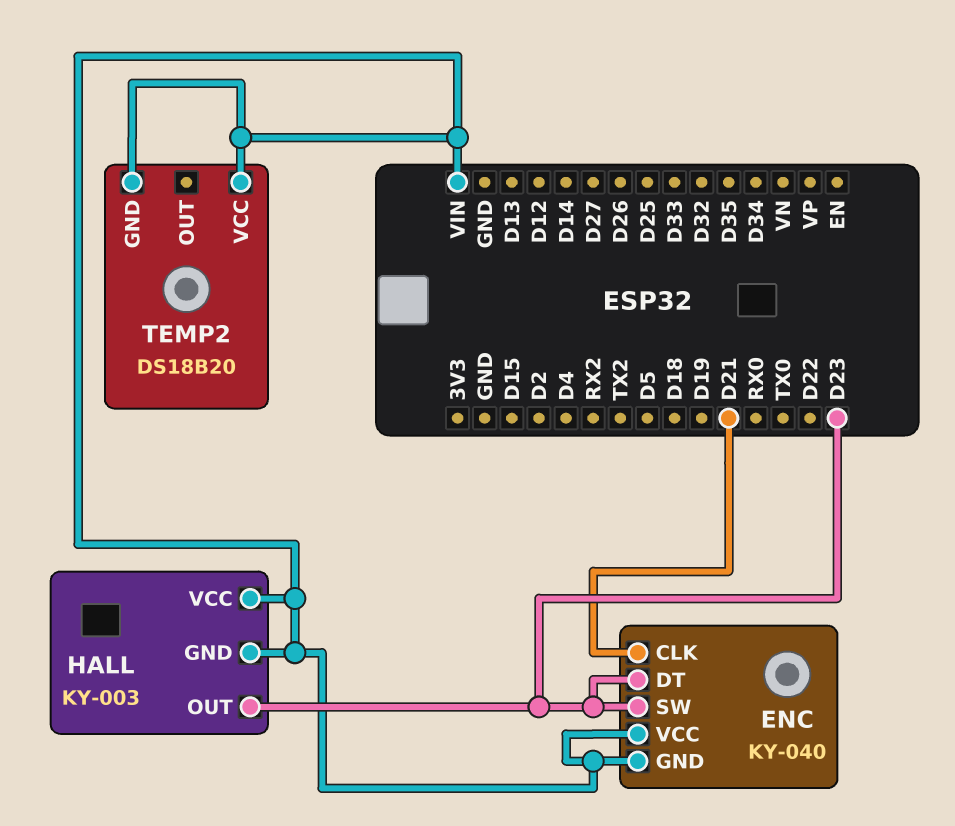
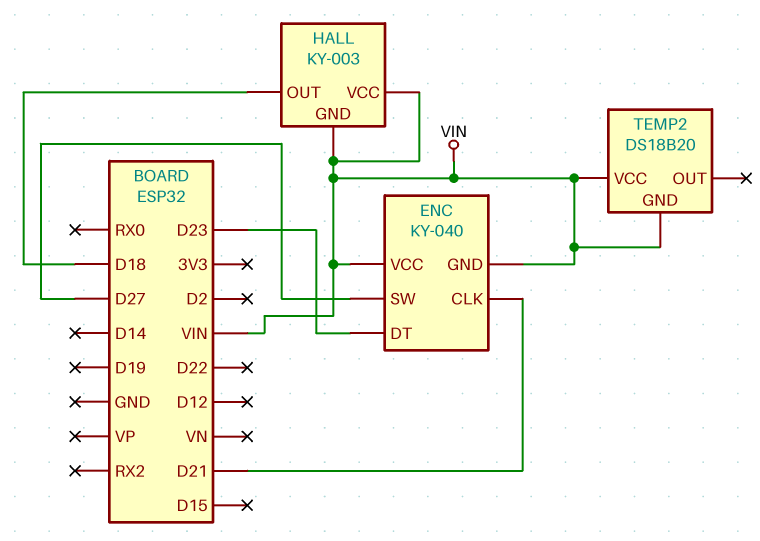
ENC pin SW: D23 -> D27
HALL pin OUT: D23 -> D18

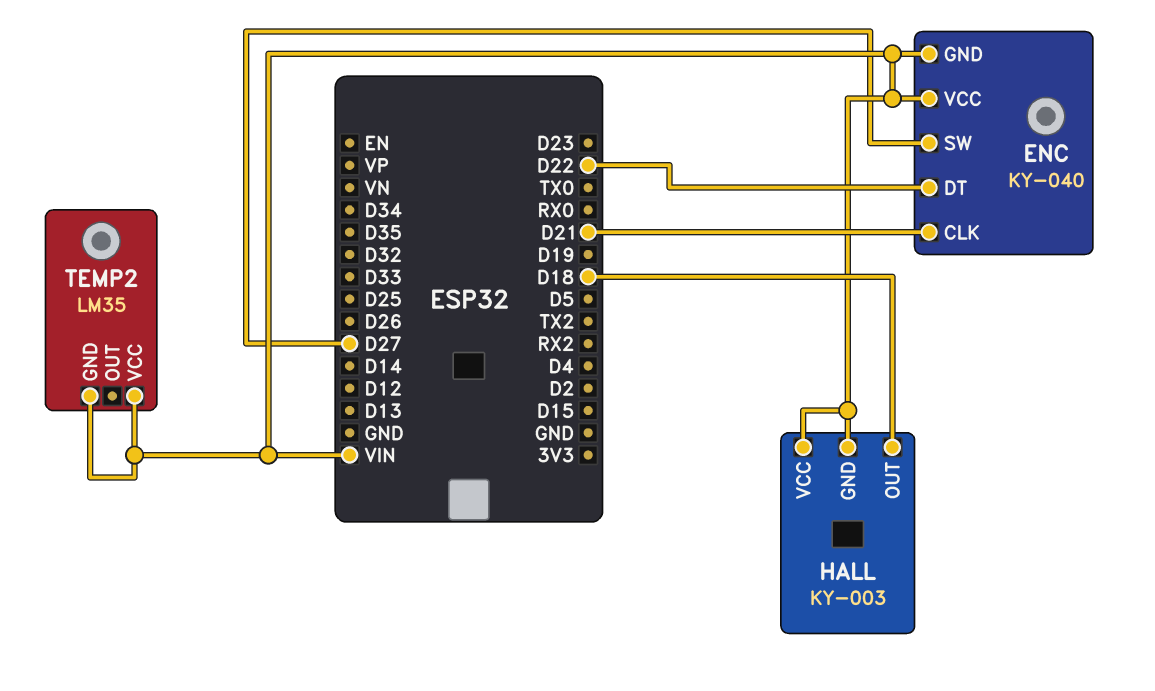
ENC pin DT: D23 -> D22
TEMP2: DS18B20 -> LM35

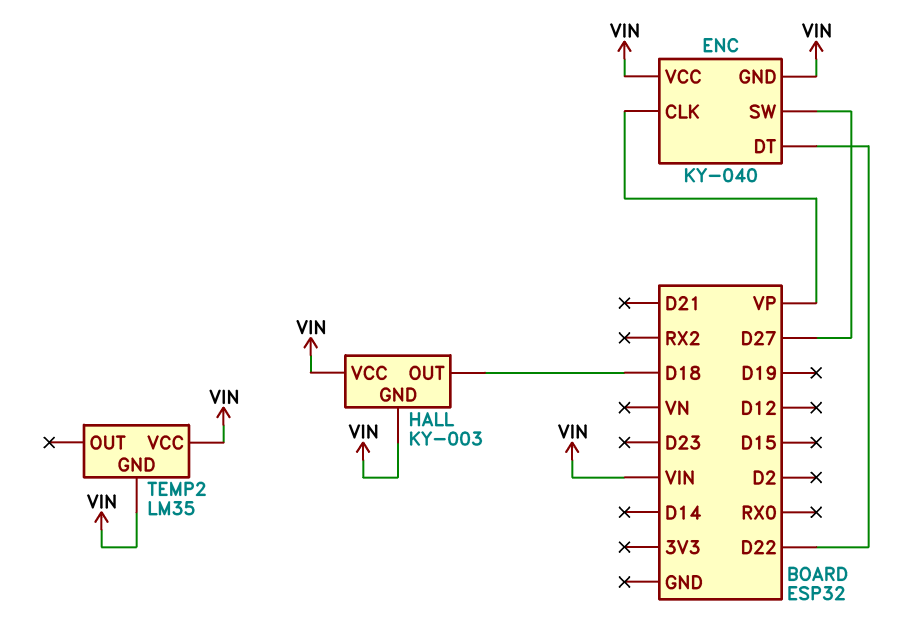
ENC pin CLK: D21 -> VP

